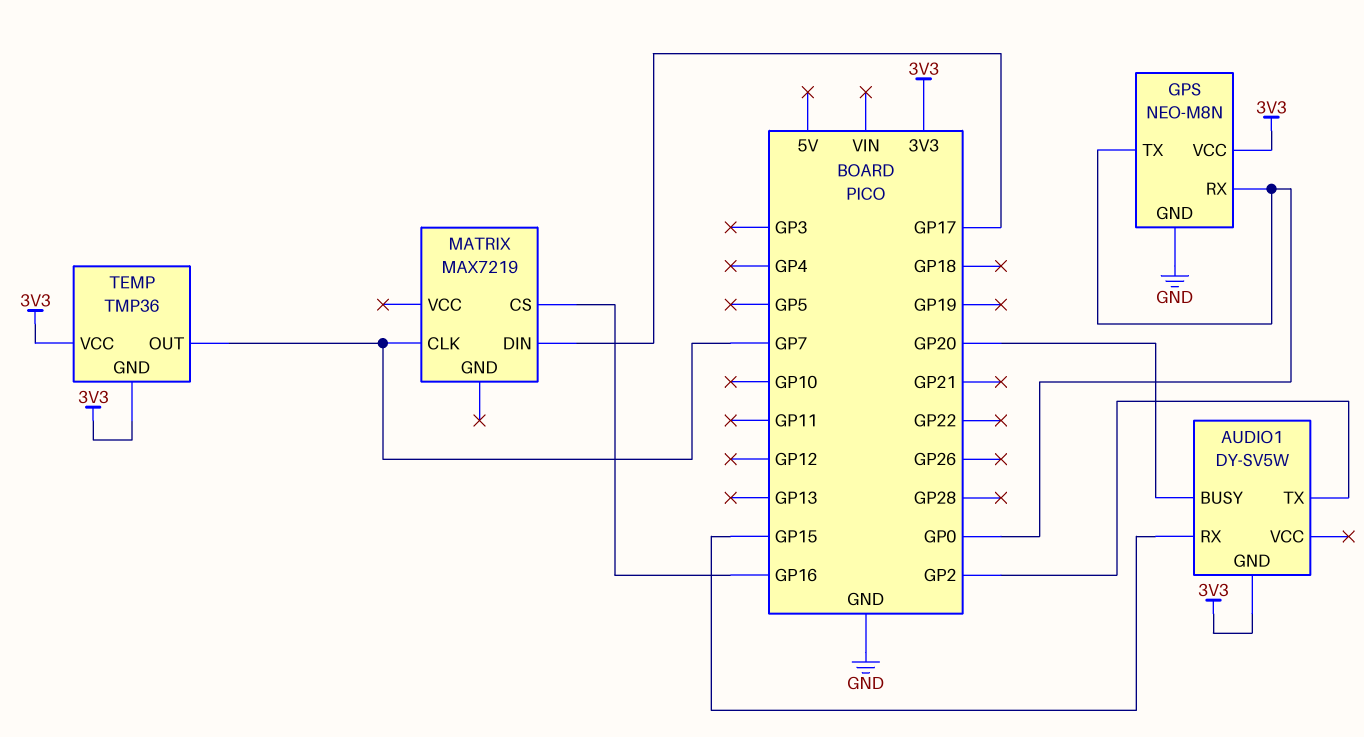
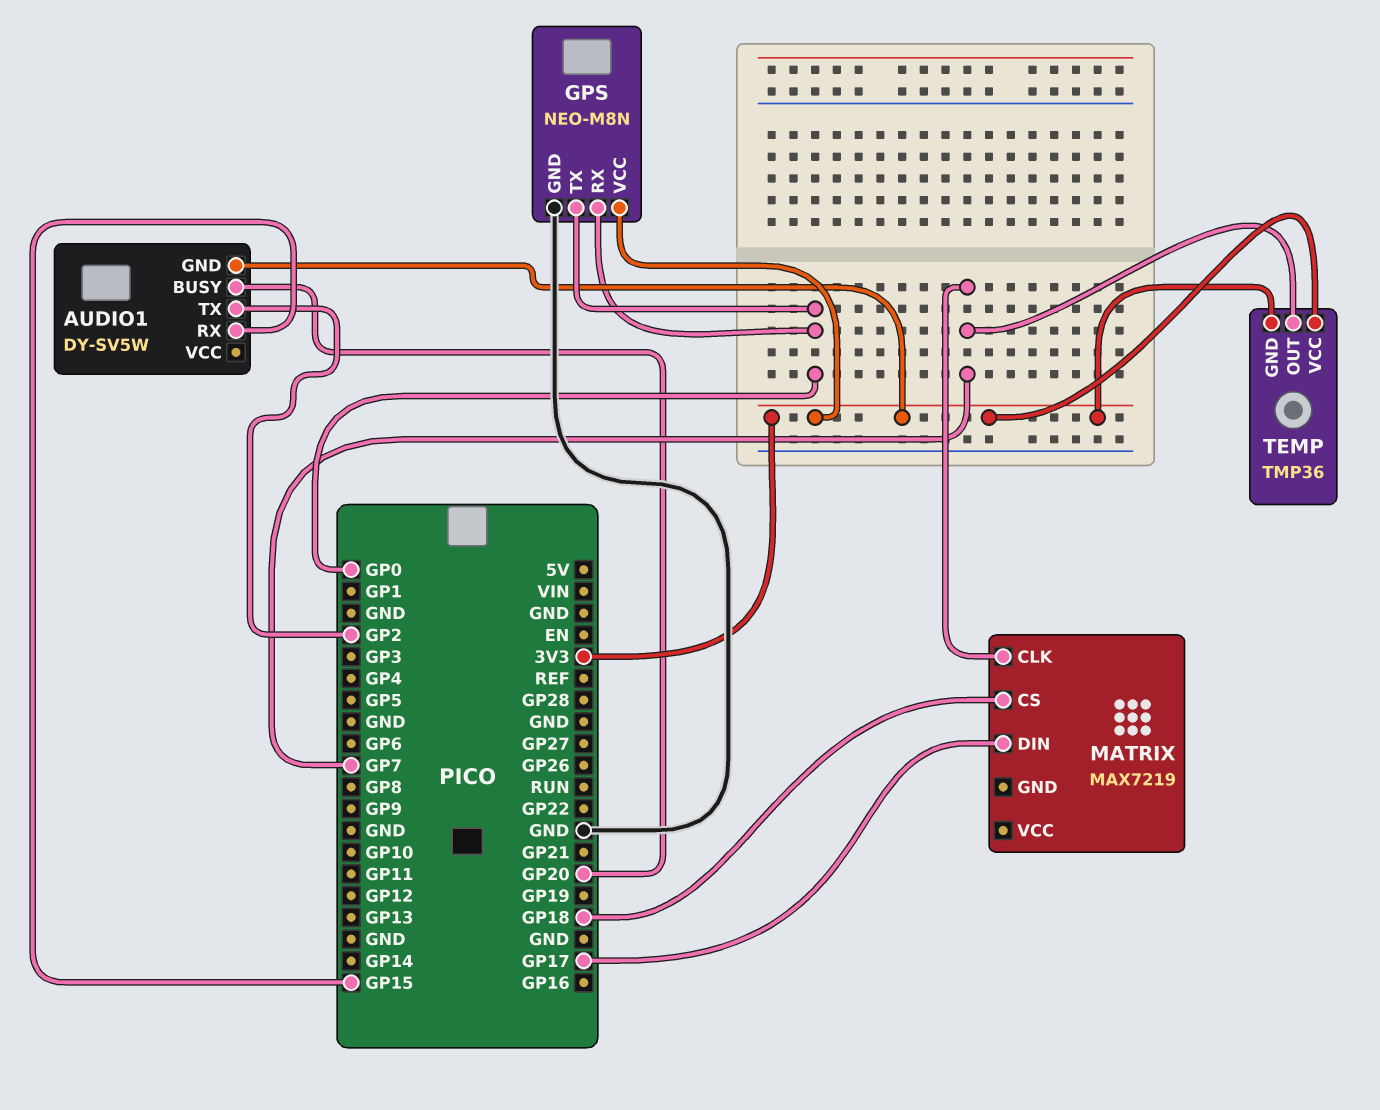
MATRIX pin CS: GP16 -> GP18

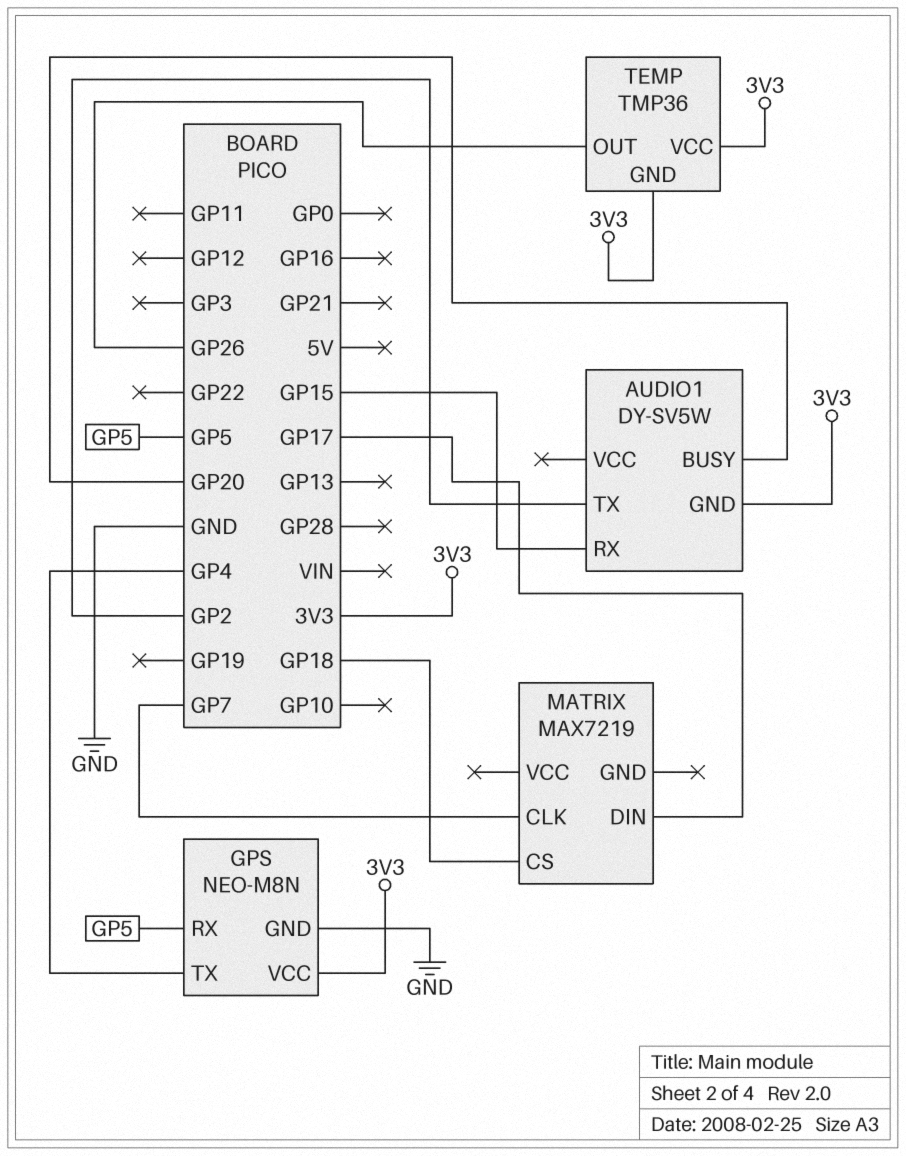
GPS pin RX: GP0 -> GP5
GPS pin TX: GP0 -> GP4
TEMP pin OUT: GP7 -> GP26

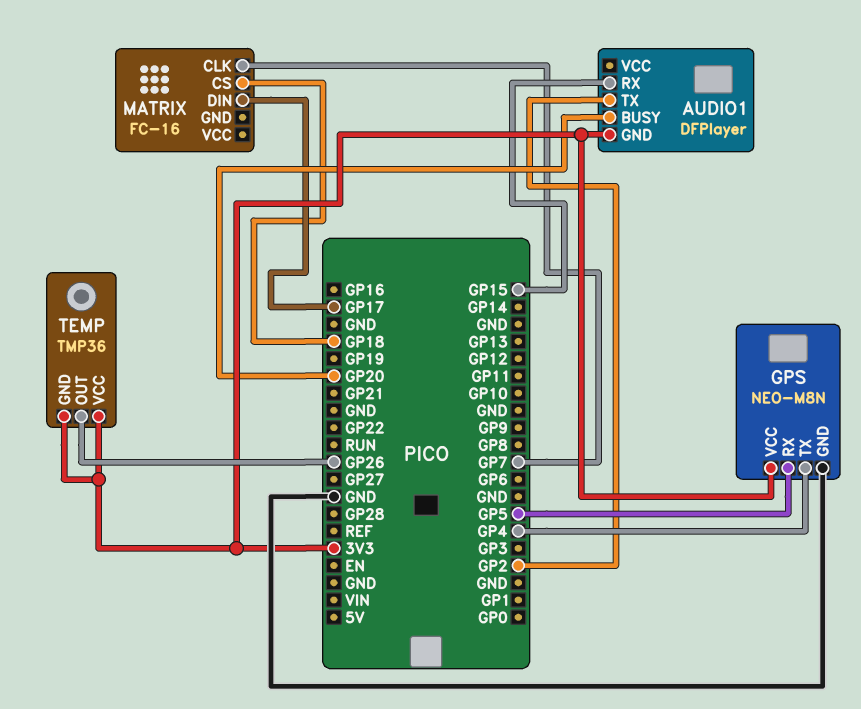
AUDIO1: DY-SV5W -> DFPlayer
MATRIX: MAX7219 -> FC-16

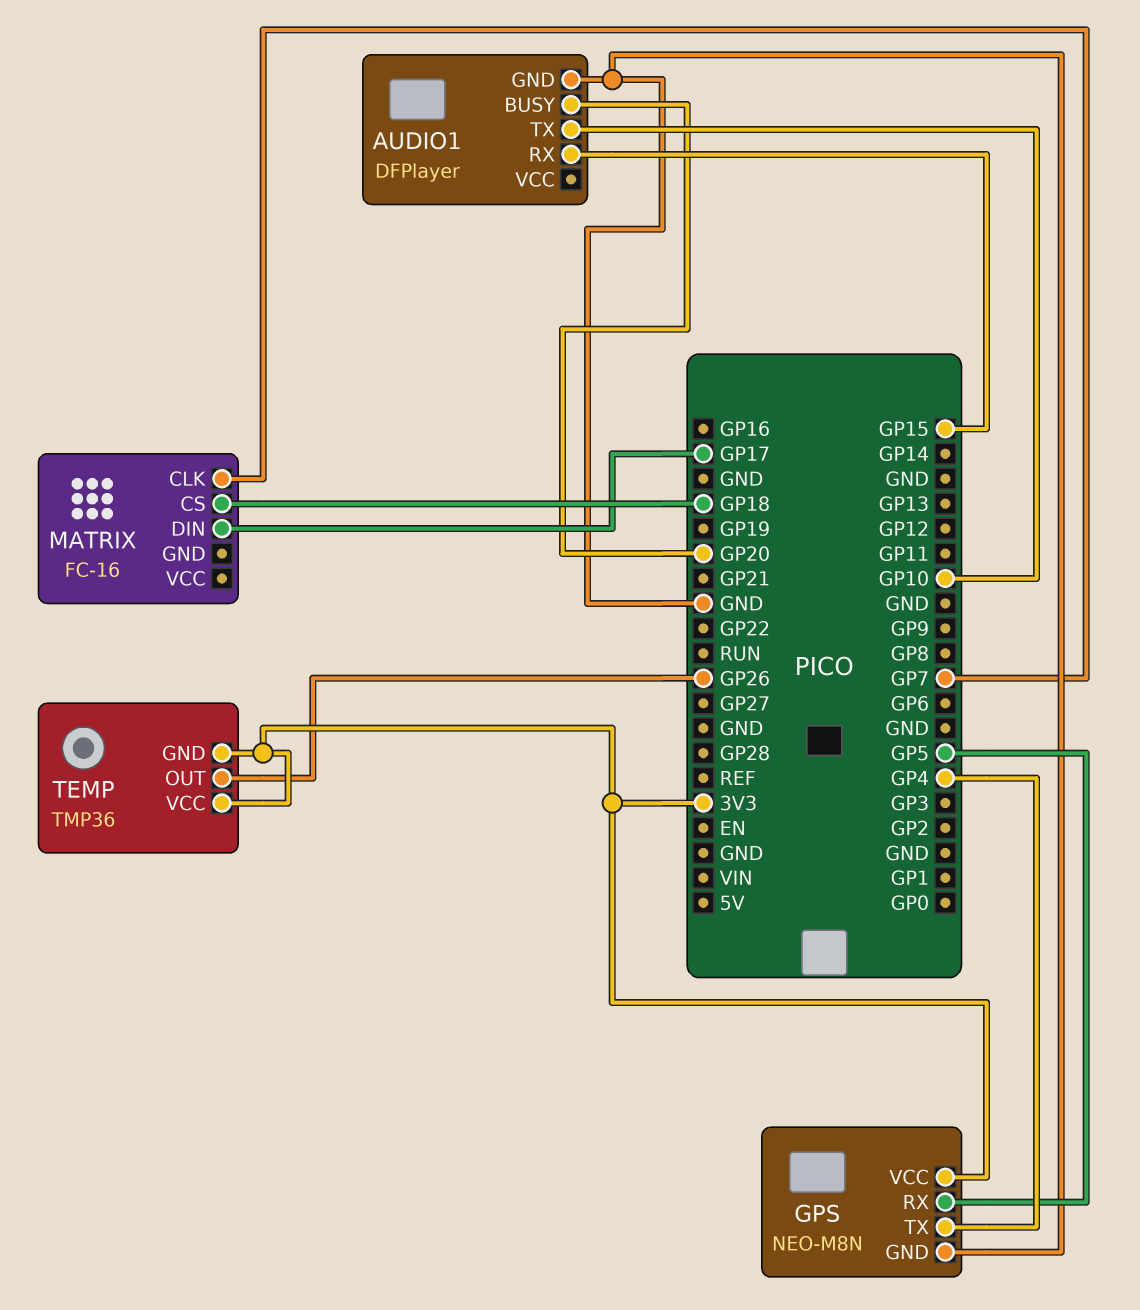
AUDIO1 pin GND: 3V3 -> GND
AUDIO1 pin TX: GP2 -> GP10

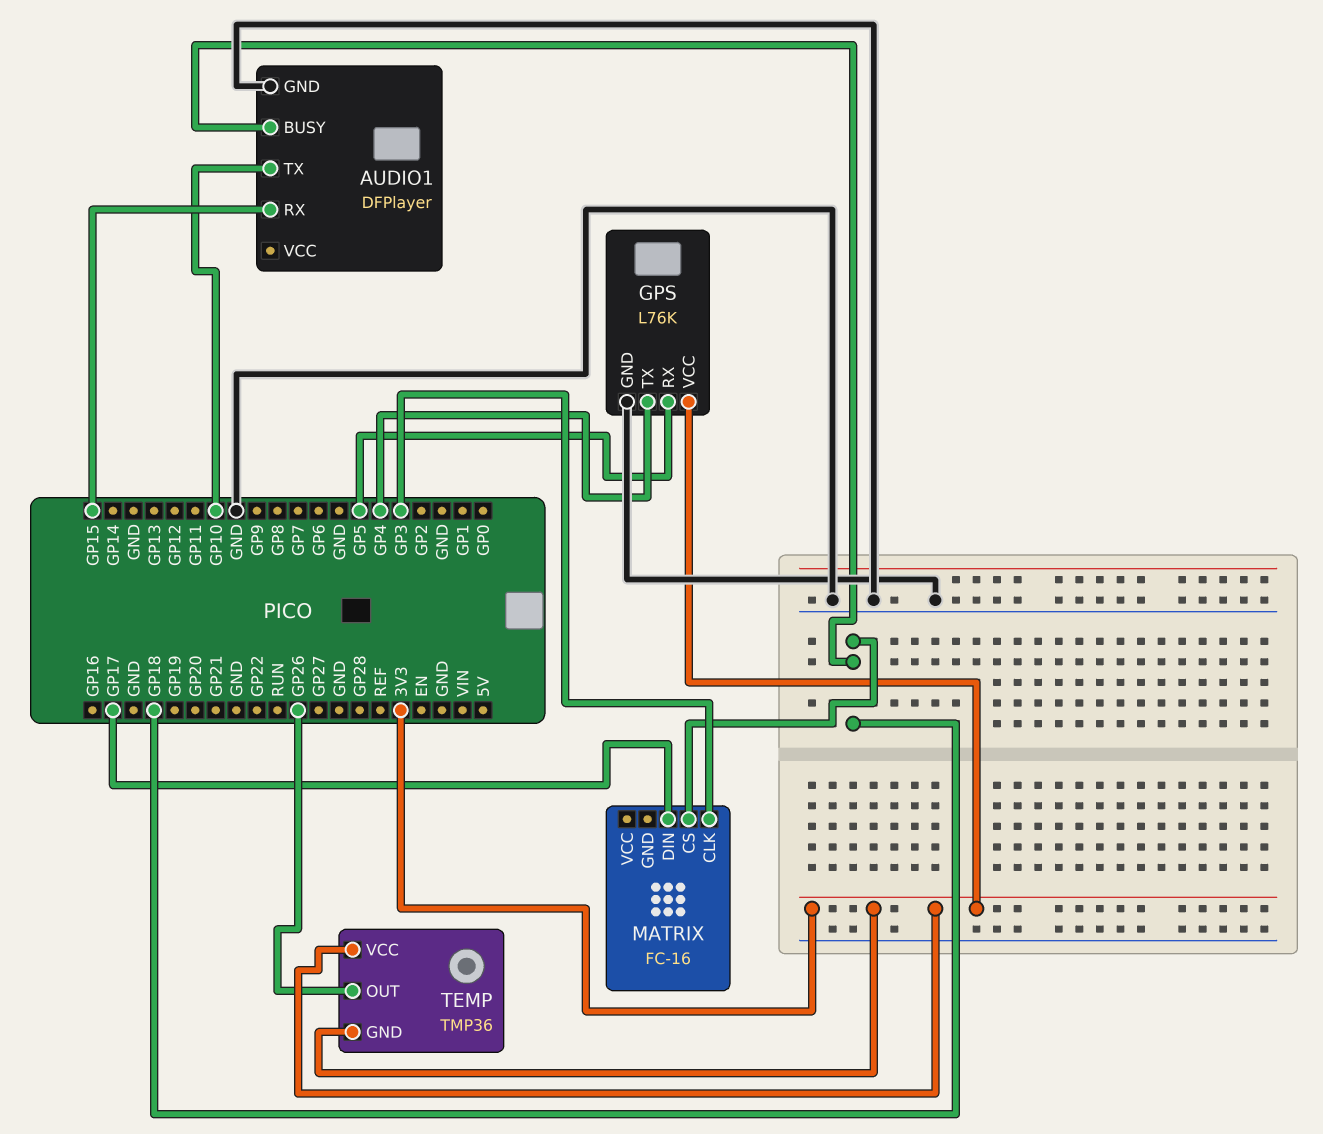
AUDIO1 pin BUSY: GP20 -> GP18
GPS: NEO-M8N -> L76K
MATRIX pin CLK: GP7 -> GP3

